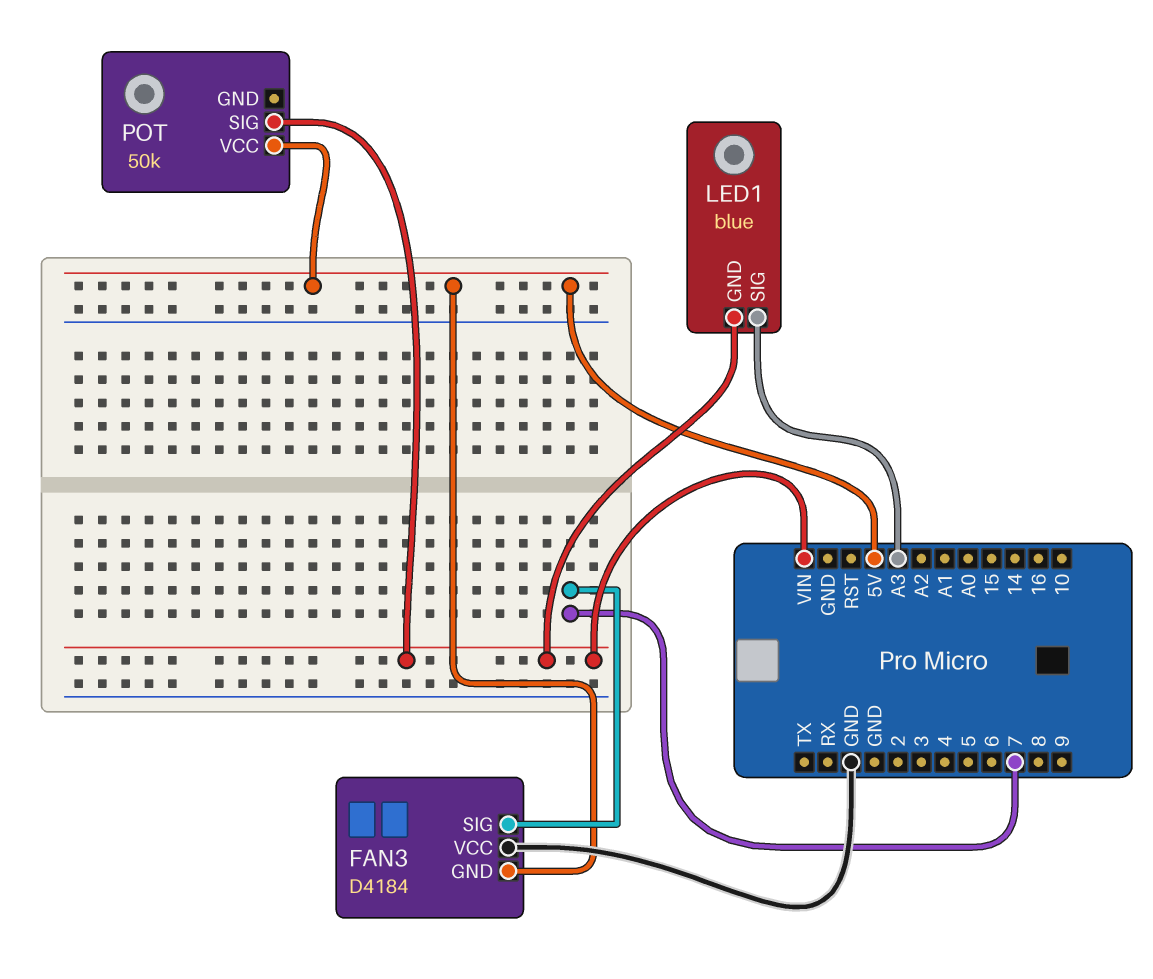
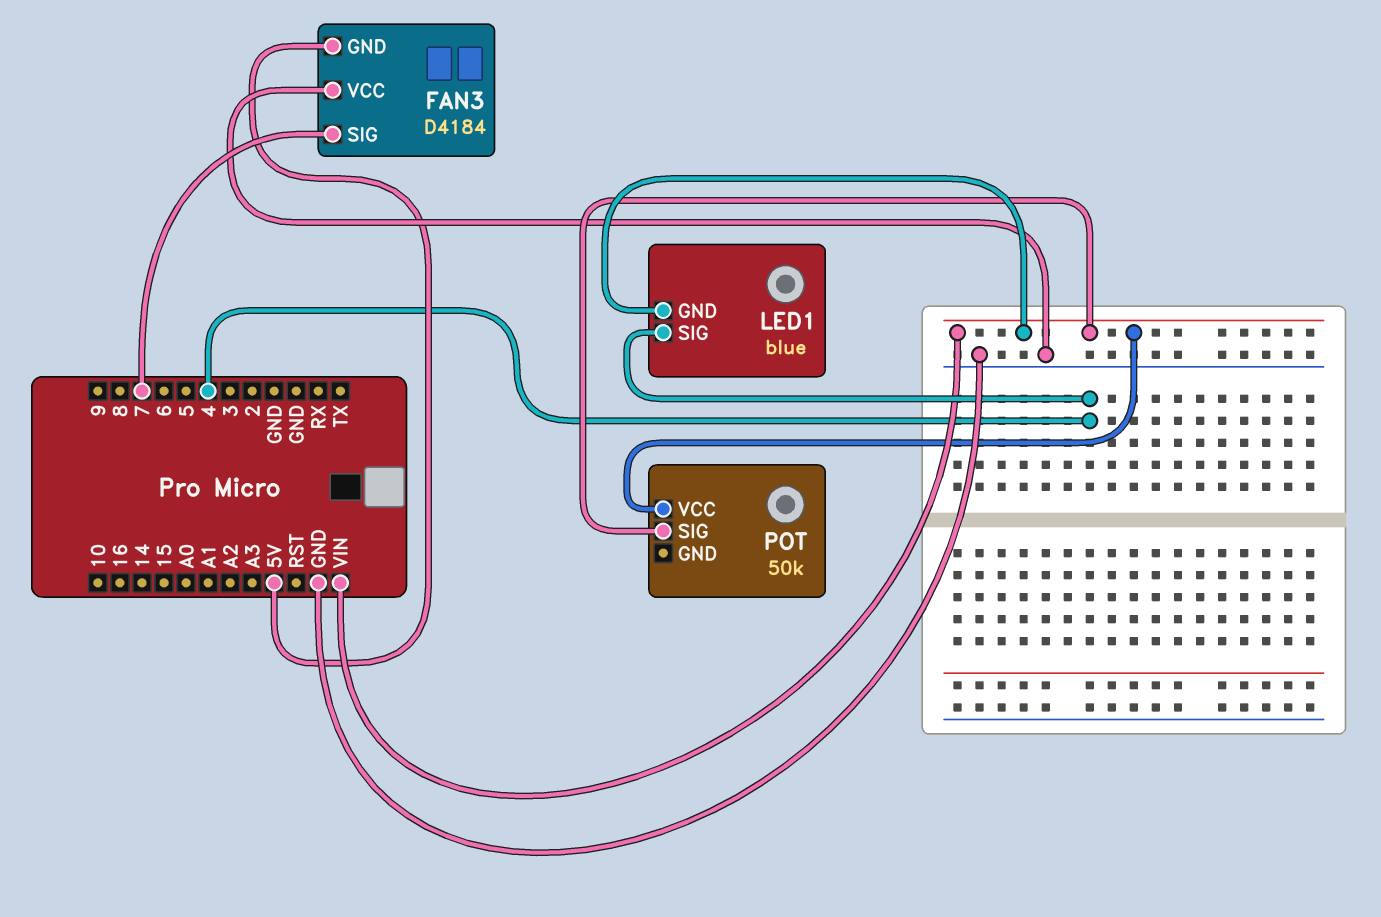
LED1 pin SIG: A3 -> 4
POT pin VCC: 5V -> VIN

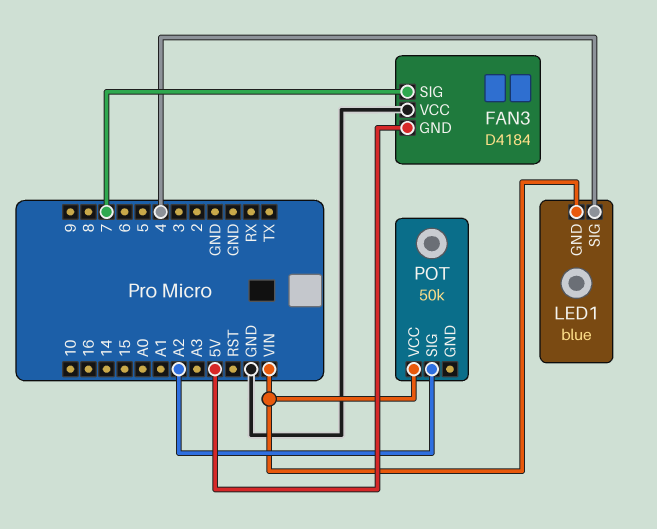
POT pin SIG: VIN -> A2

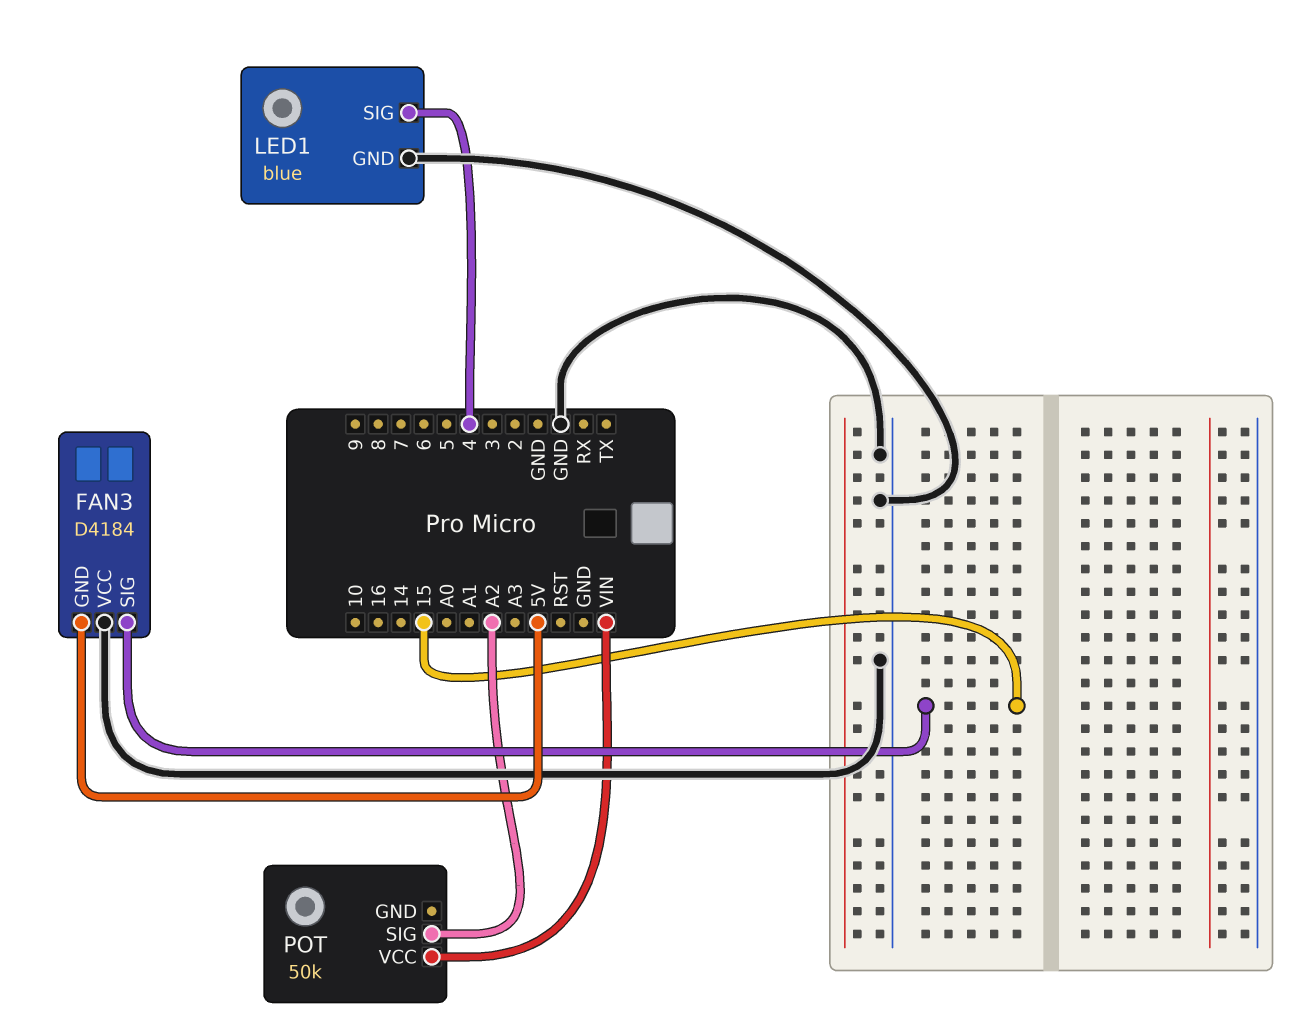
FAN3 pin SIG: 7 -> 15
LED1 pin GND: VIN -> GND

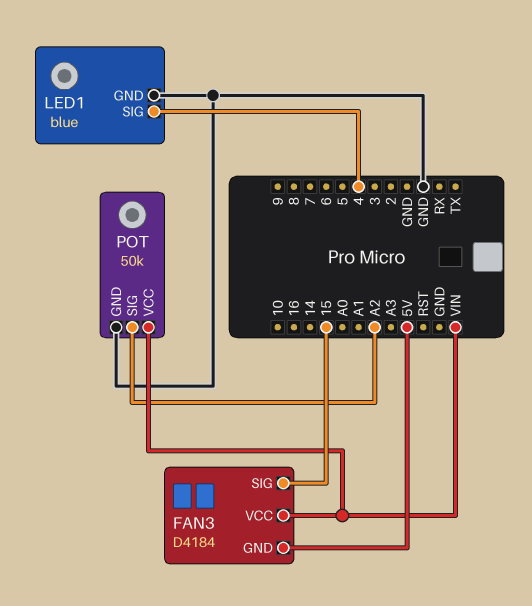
FAN3 pin VCC: GND -> VIN
POT pin GND: none -> GND

